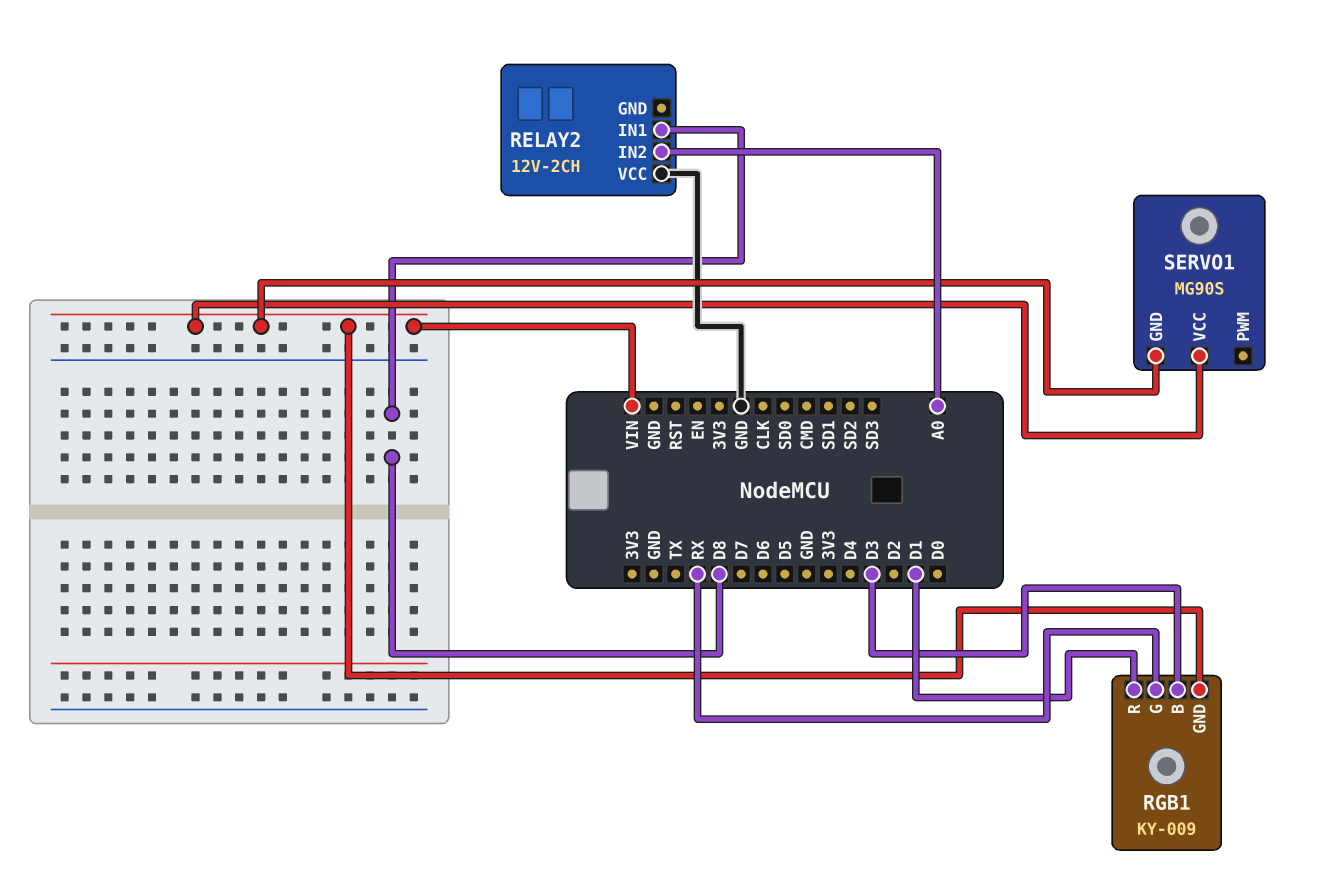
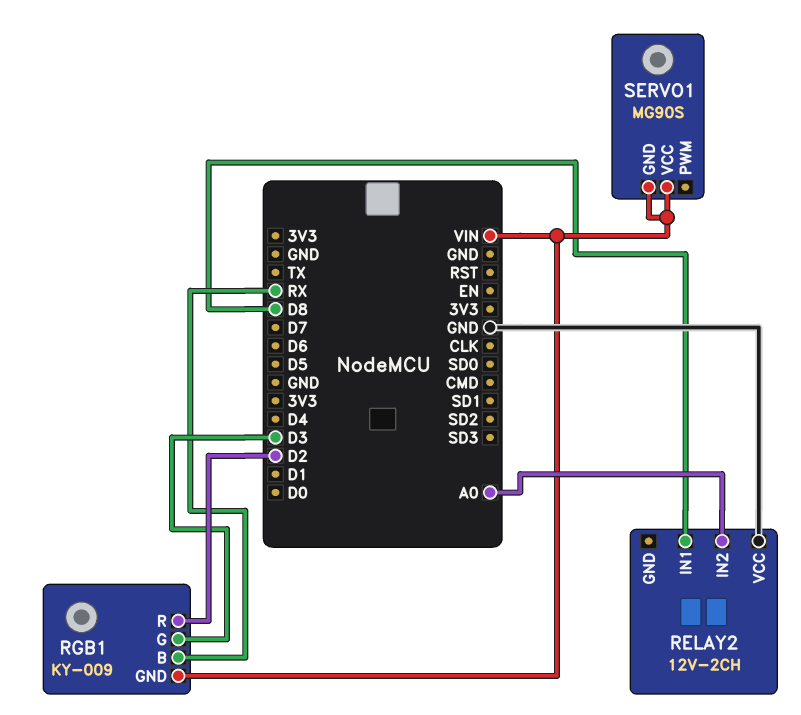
RGB1 pin B: D3 -> RX
RGB1 pin G: RX -> D3
RGB1 pin R: D1 -> D2

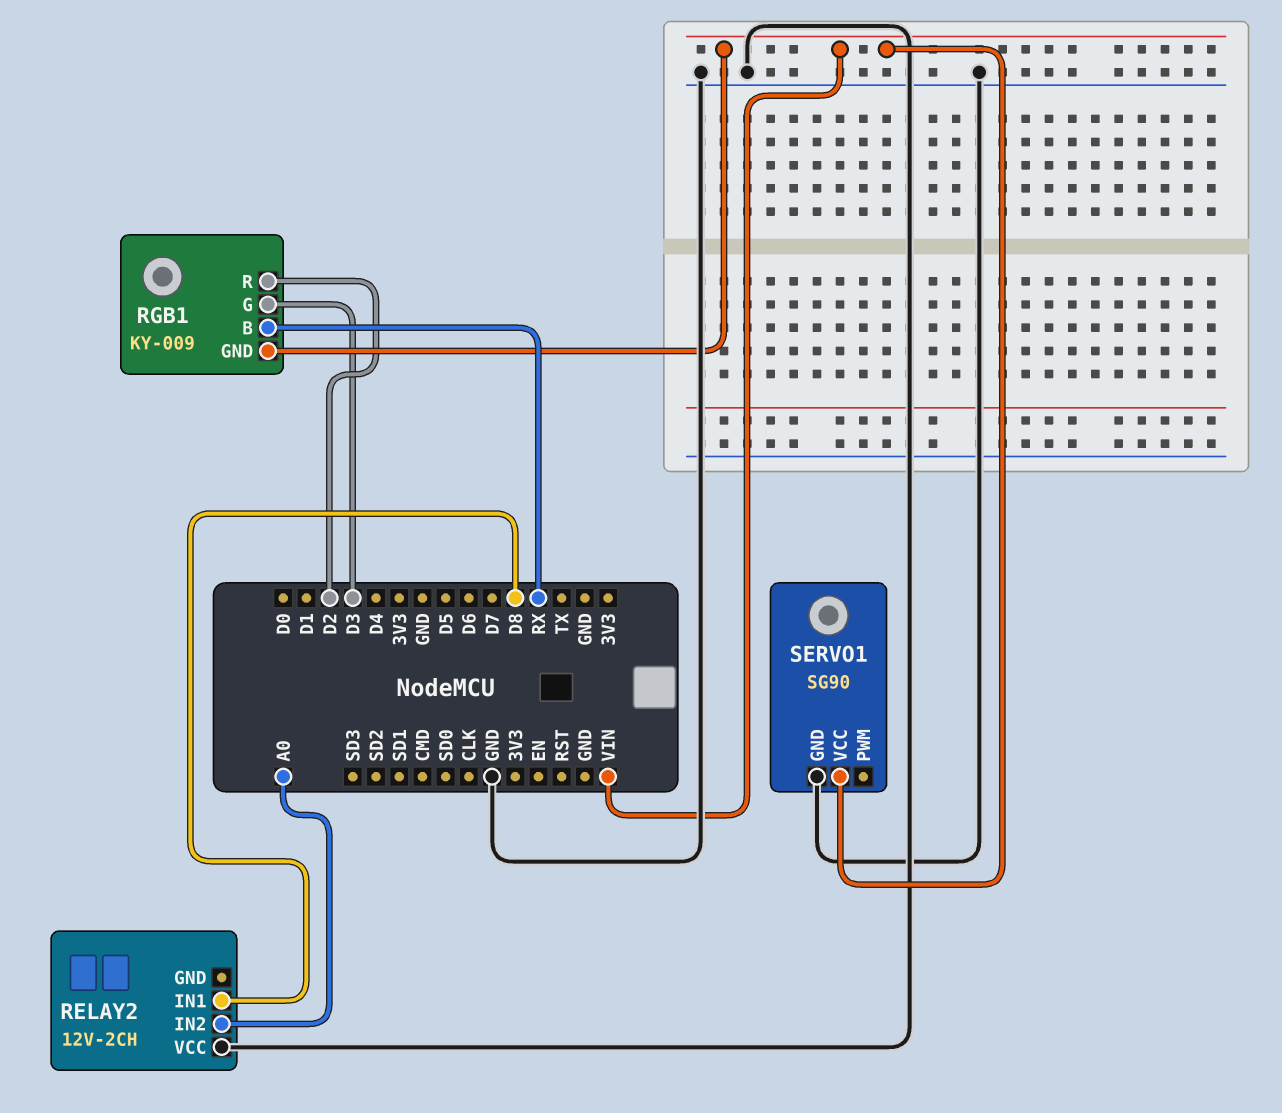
SERVO1: MG90S -> SG90
SERVO1 pin GND: VIN -> GND

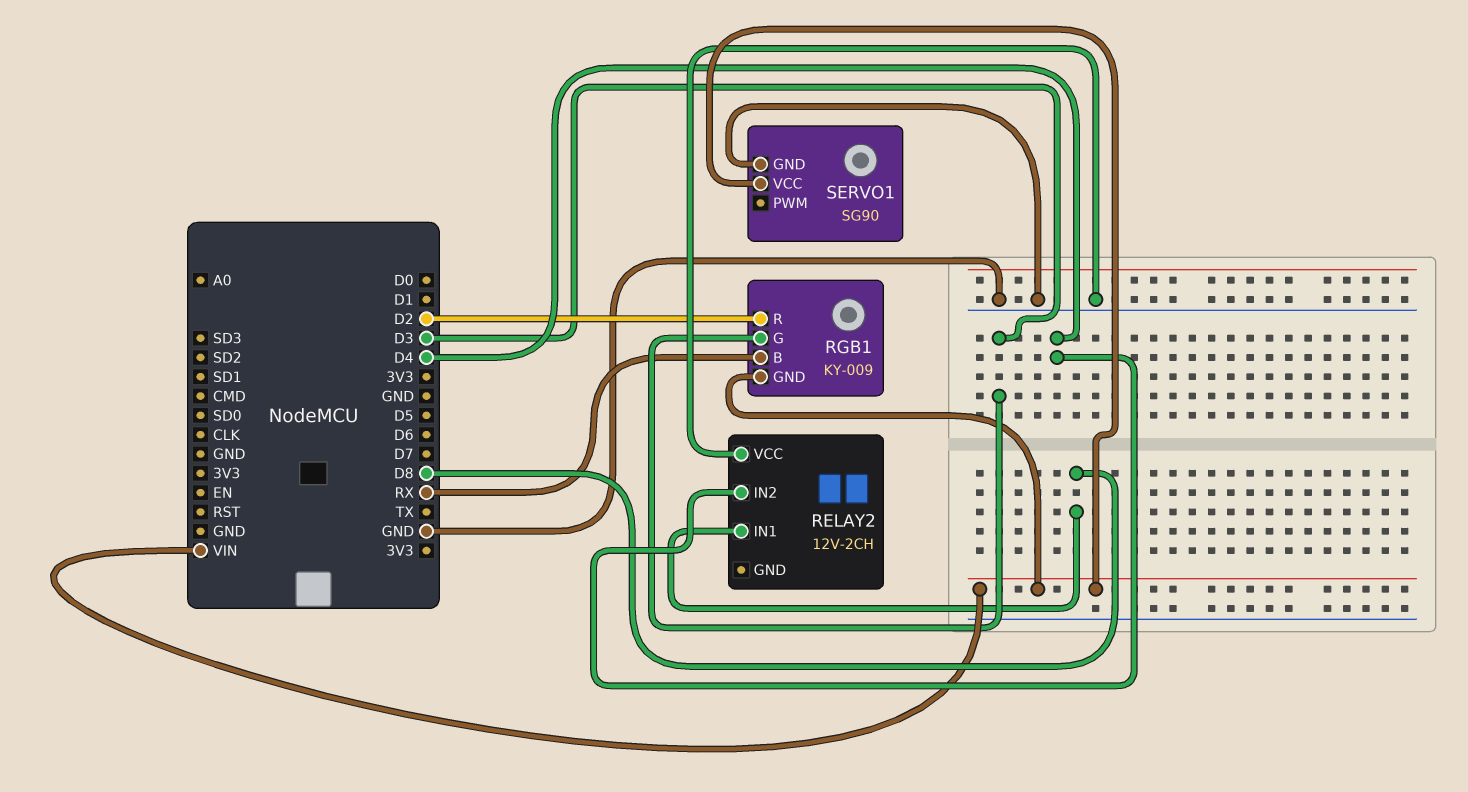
RELAY2 pin IN2: A0 -> D4

